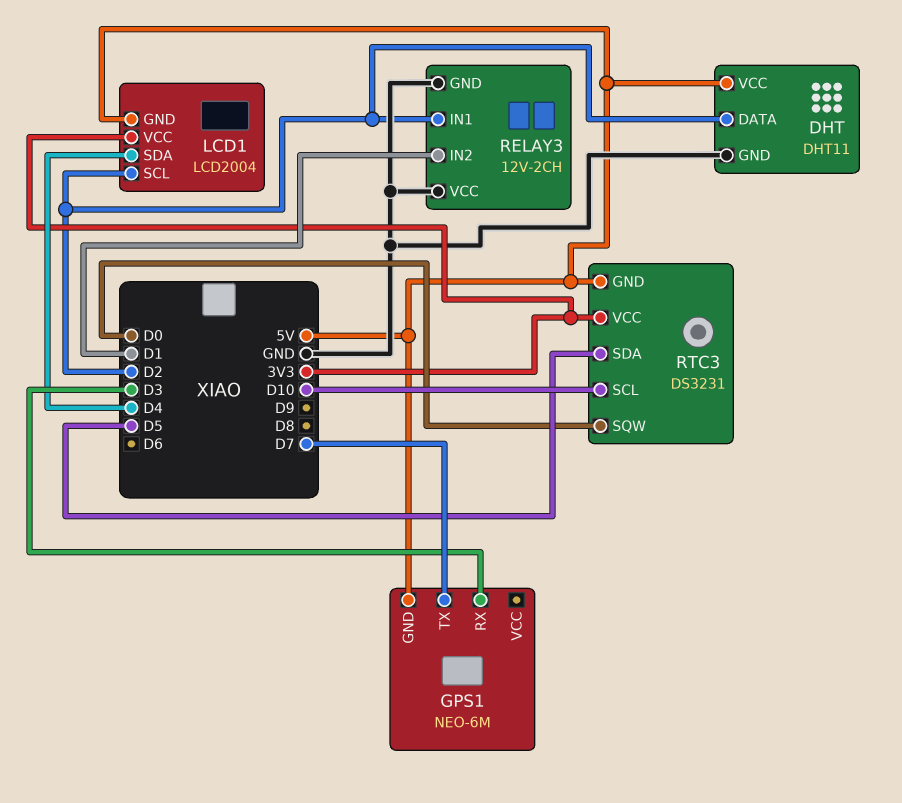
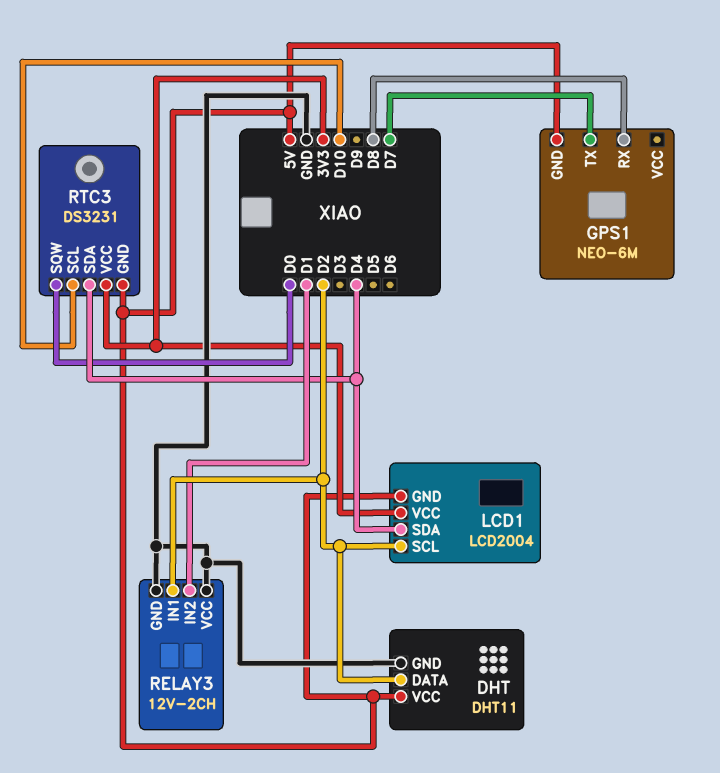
GPS1 pin RX: D3 -> D8
RTC3 pin SDA: D5 -> D4

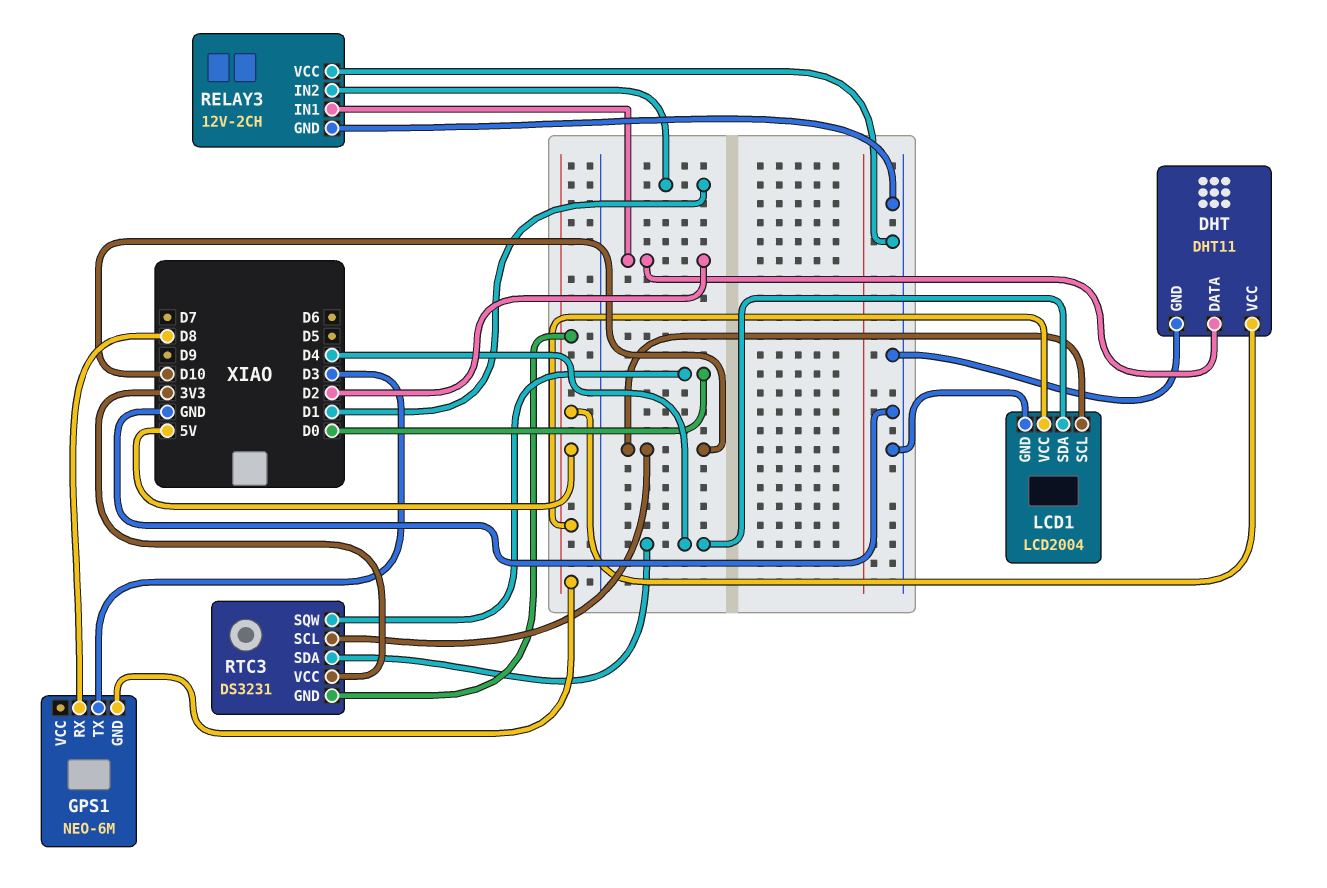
GPS1 pin TX: D7 -> D3
LCD1 pin GND: 5V -> GND
LCD1 pin SCL: D2 -> D10
LCD1 pin VCC: 3V3 -> 5V

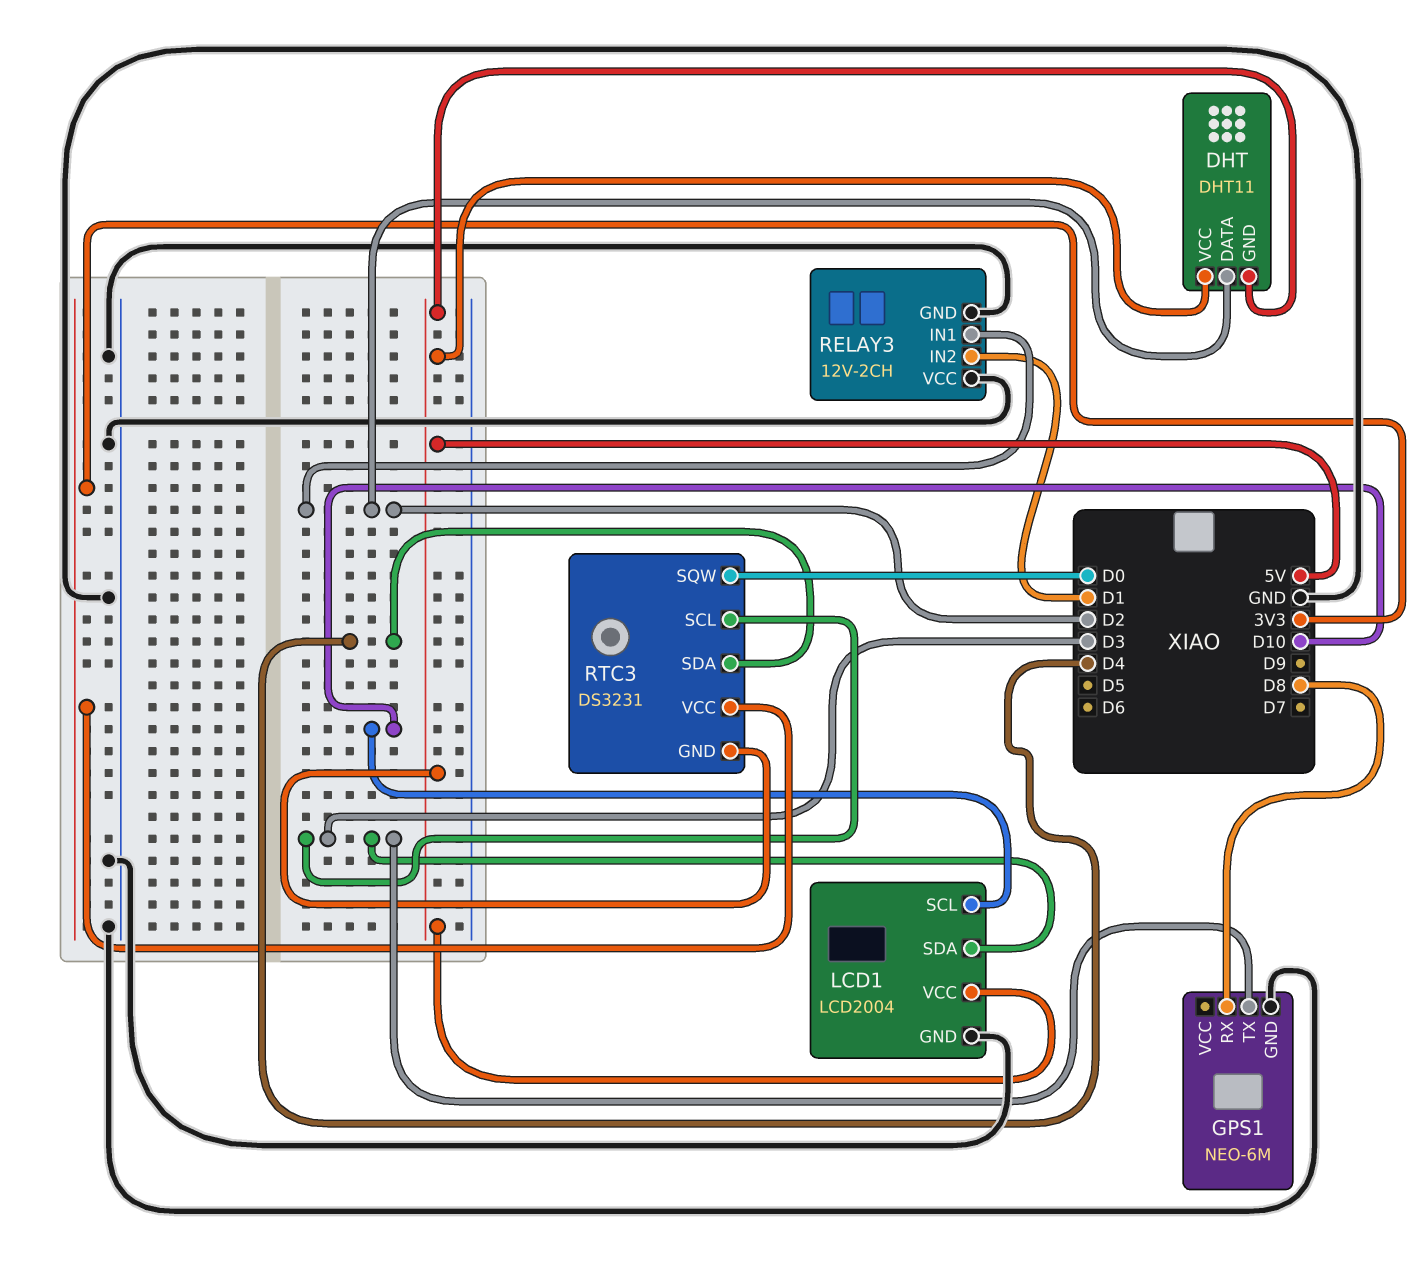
DHT pin GND: GND -> 5V
GPS1 pin GND: 5V -> GND
LCD1 pin SDA: D4 -> D3
RTC3 pin SCL: D10 -> D3

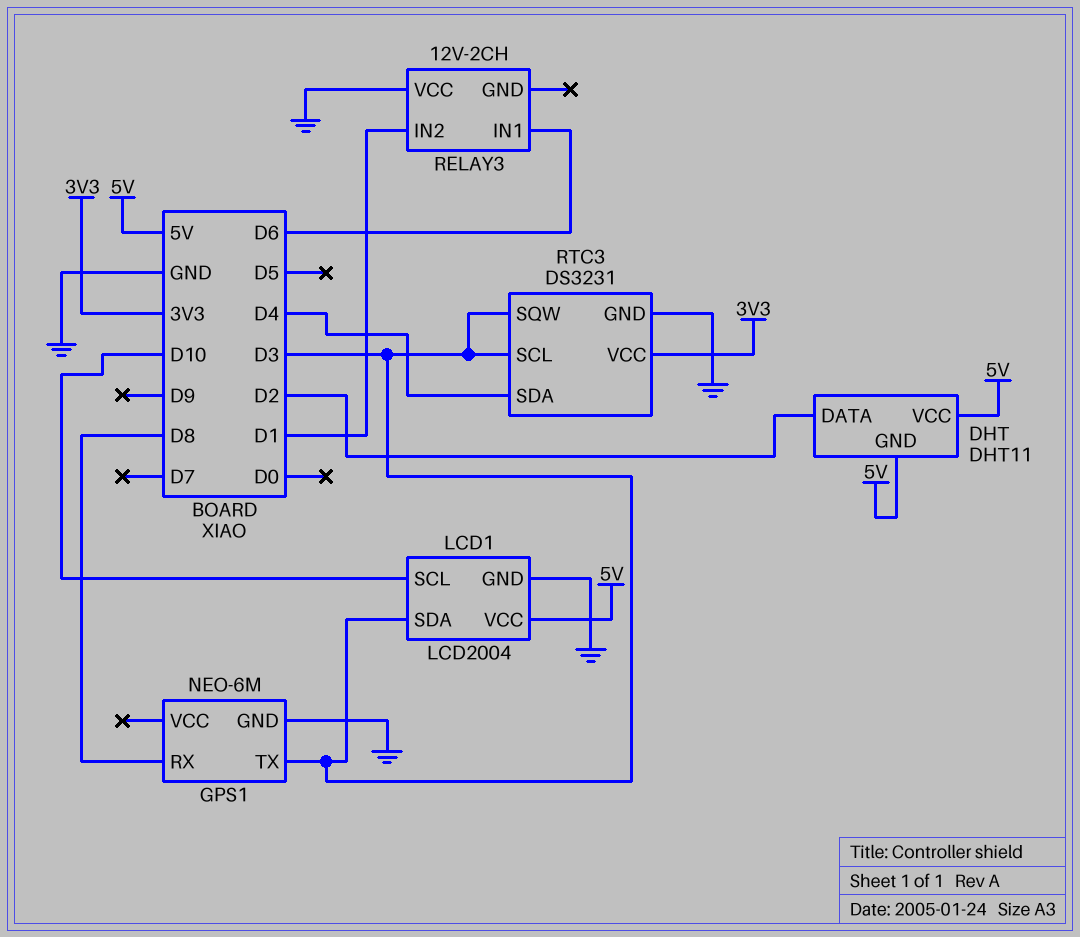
RELAY3 pin GND: GND -> none
RELAY3 pin IN1: D2 -> D6
RTC3 pin GND: 5V -> GND
RTC3 pin SQW: D0 -> D3

